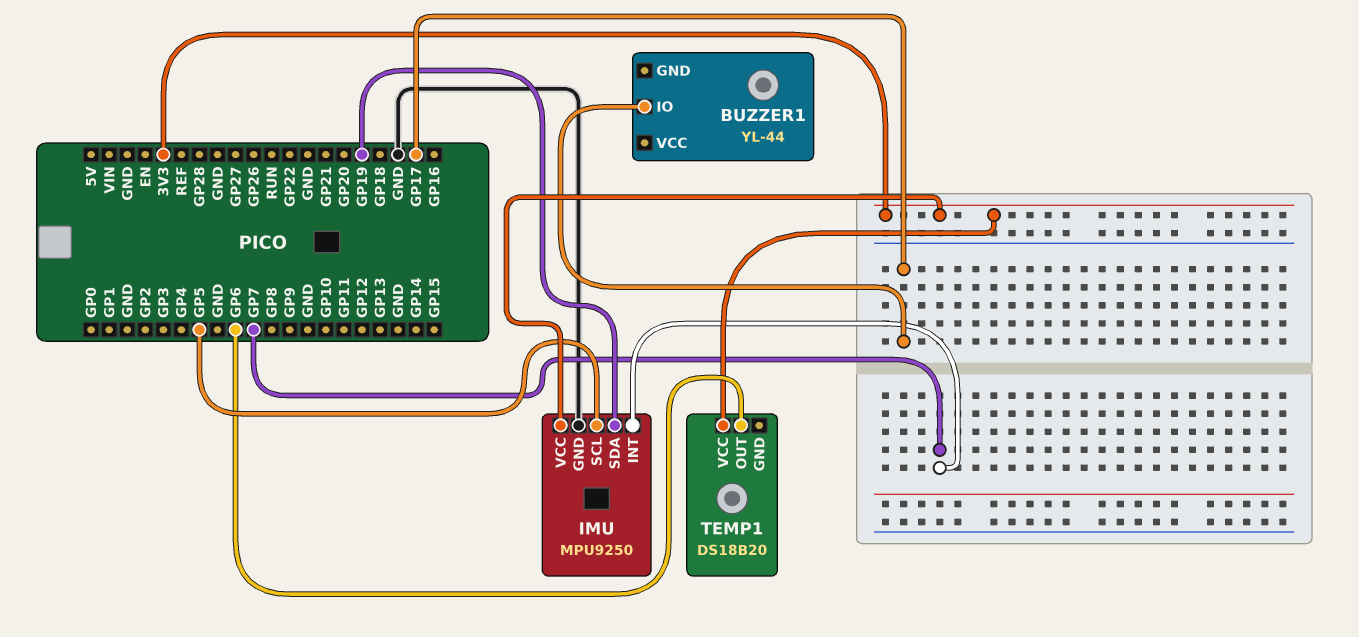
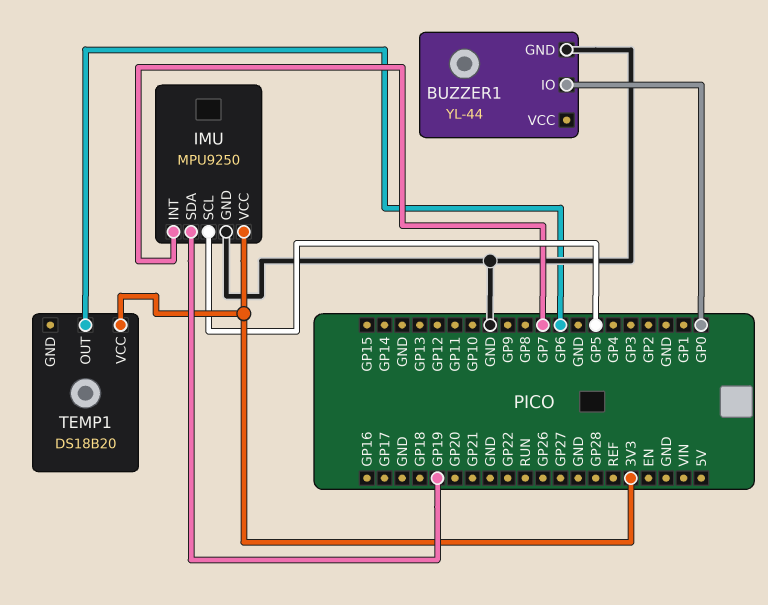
BUZZER1 pin GND: none -> GND
BUZZER1 pin IO: GP17 -> GP0

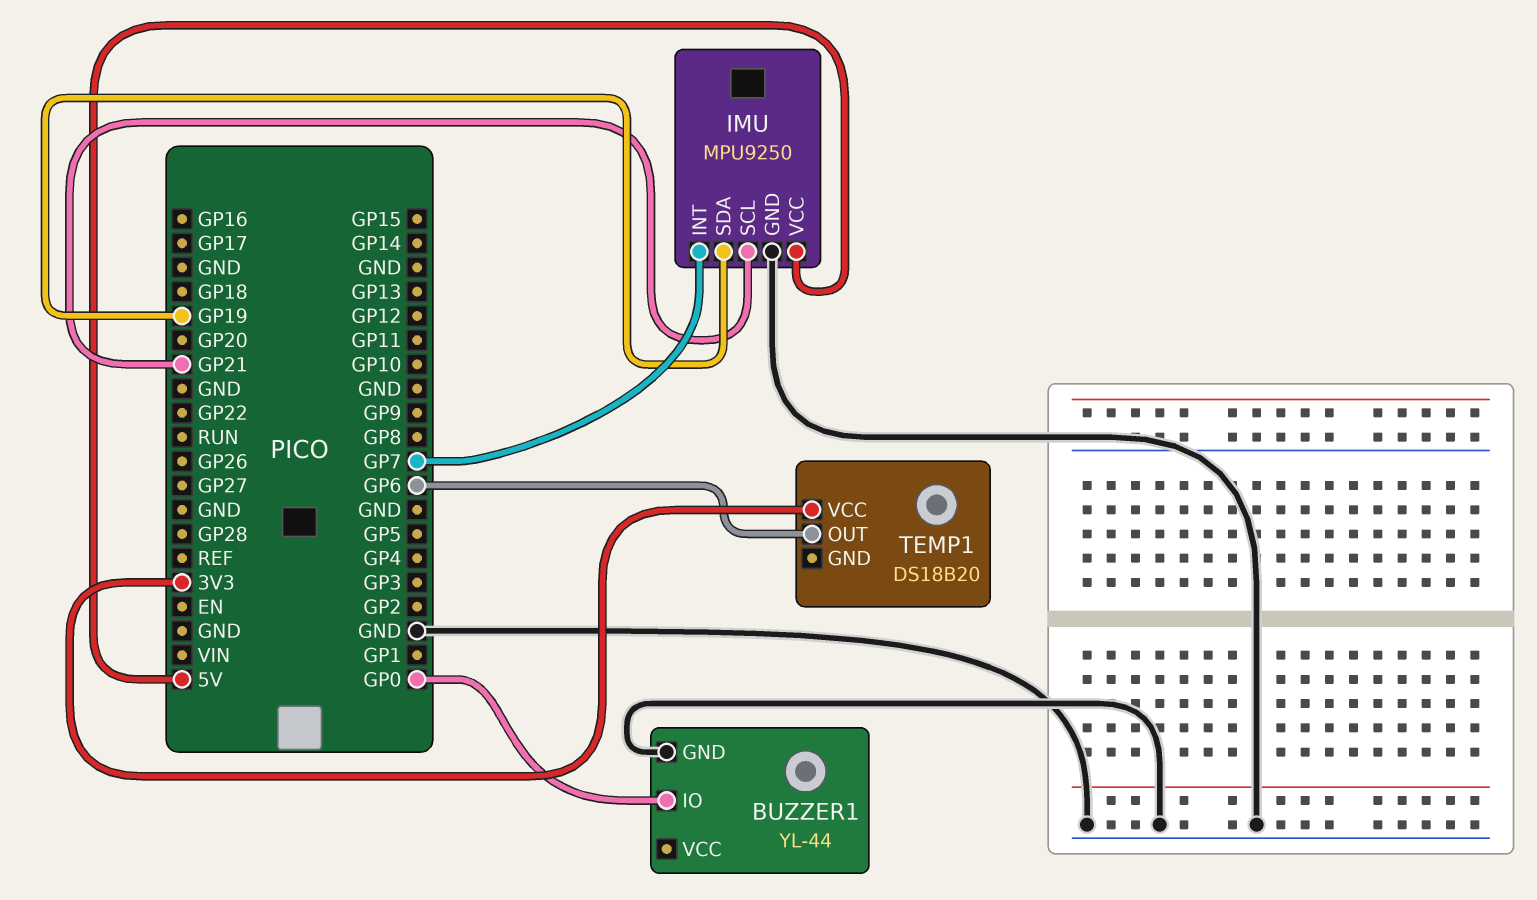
IMU pin SCL: GP5 -> GP21
IMU pin VCC: 3V3 -> 5V

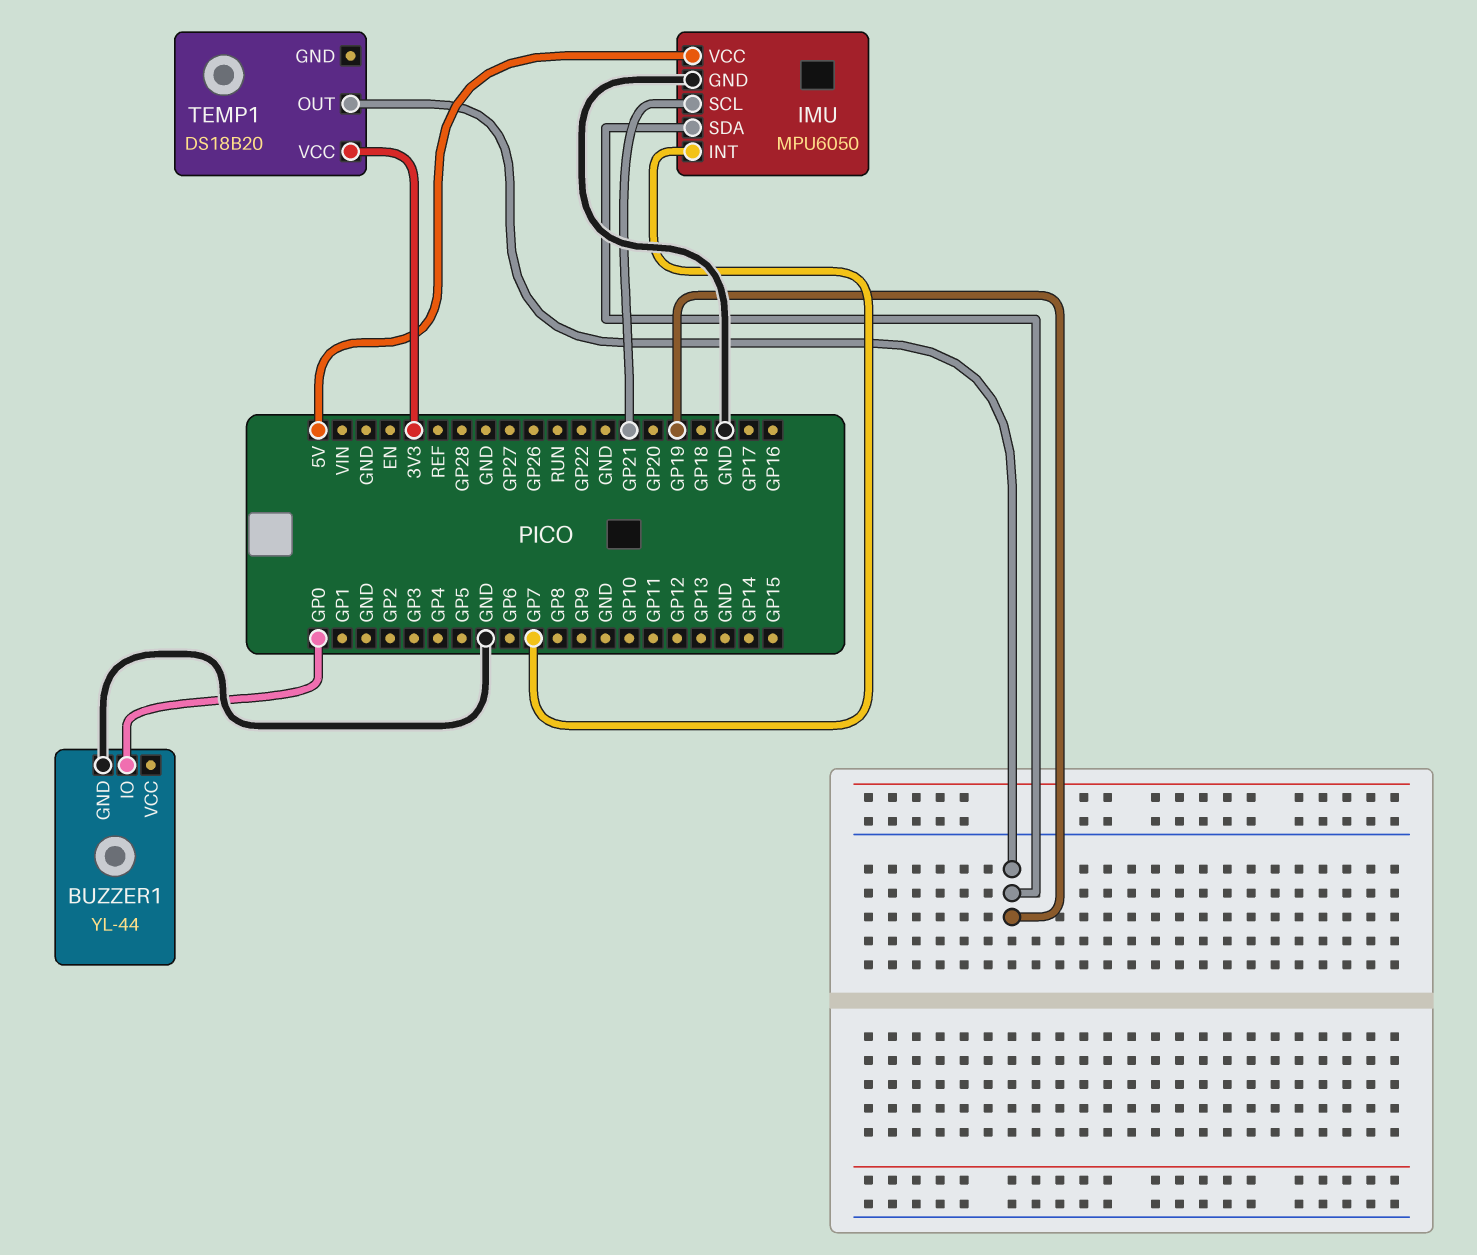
IMU: MPU9250 -> MPU6050
TEMP1 pin OUT: GP6 -> GP19

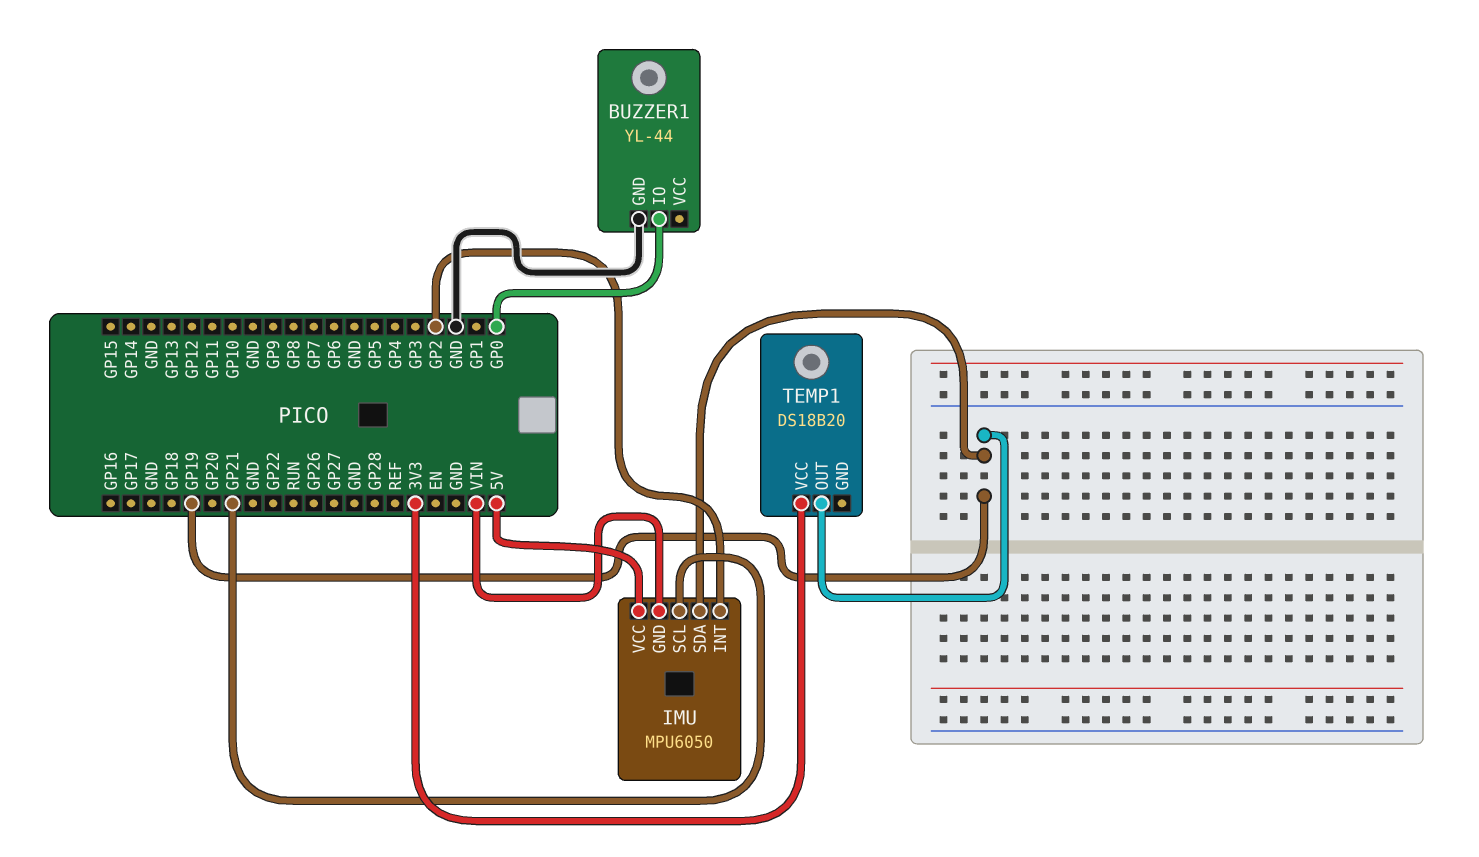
IMU pin GND: GND -> VIN
IMU pin INT: GP7 -> GP2

